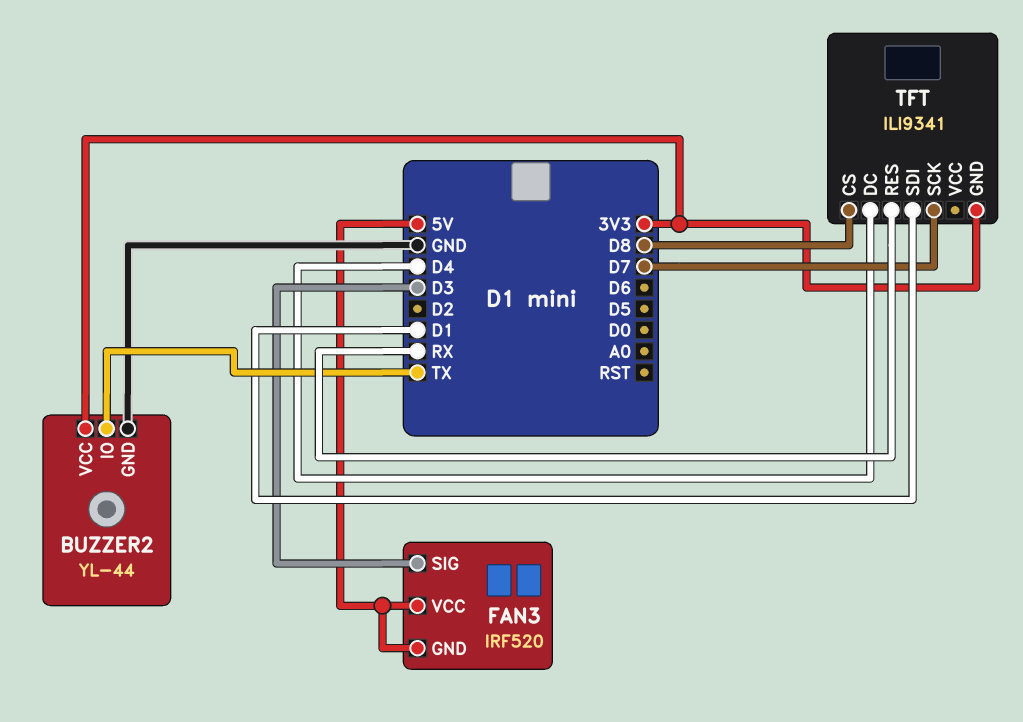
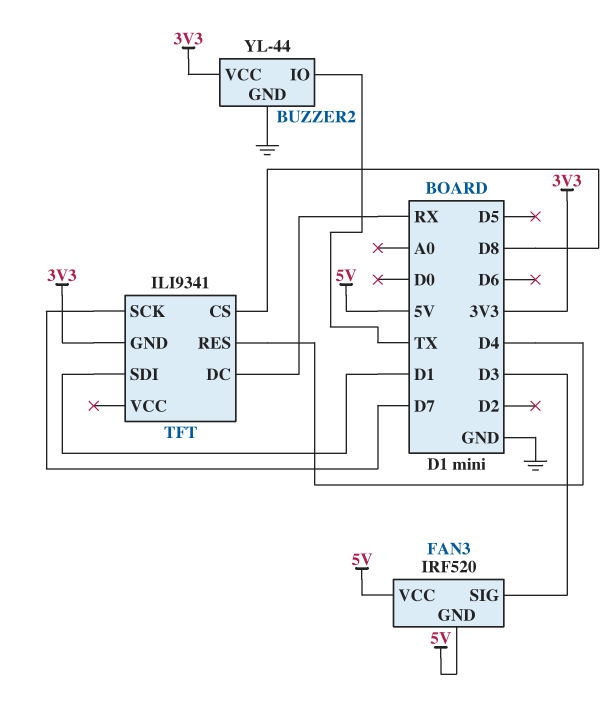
TFT pin DC: D4 -> RX
TFT pin RES: RX -> D4

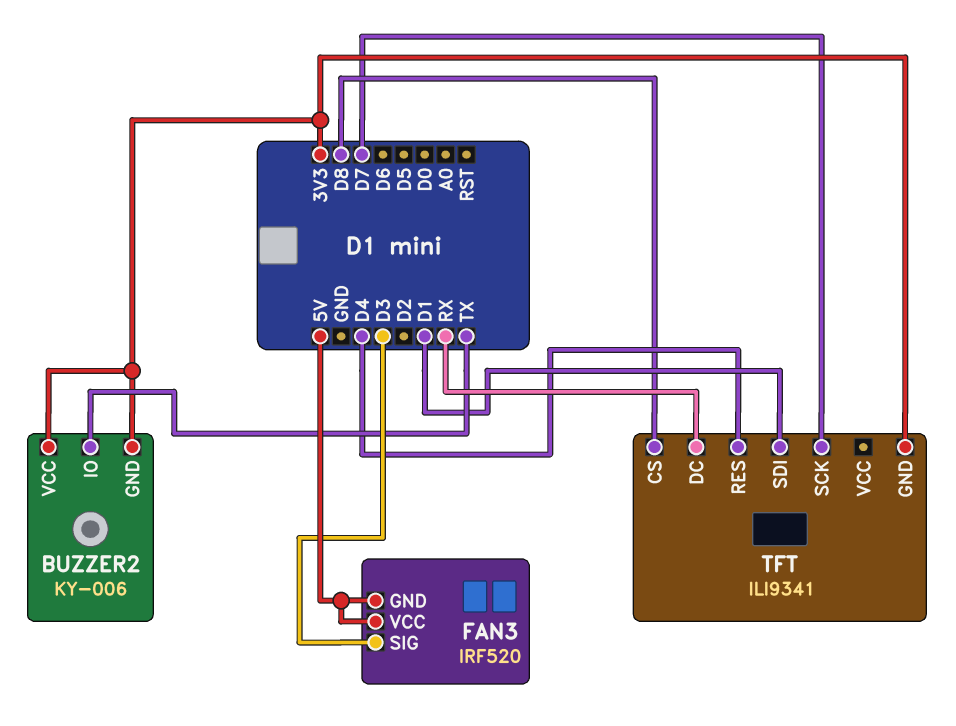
BUZZER2: YL-44 -> KY-006
BUZZER2 pin GND: GND -> 3V3

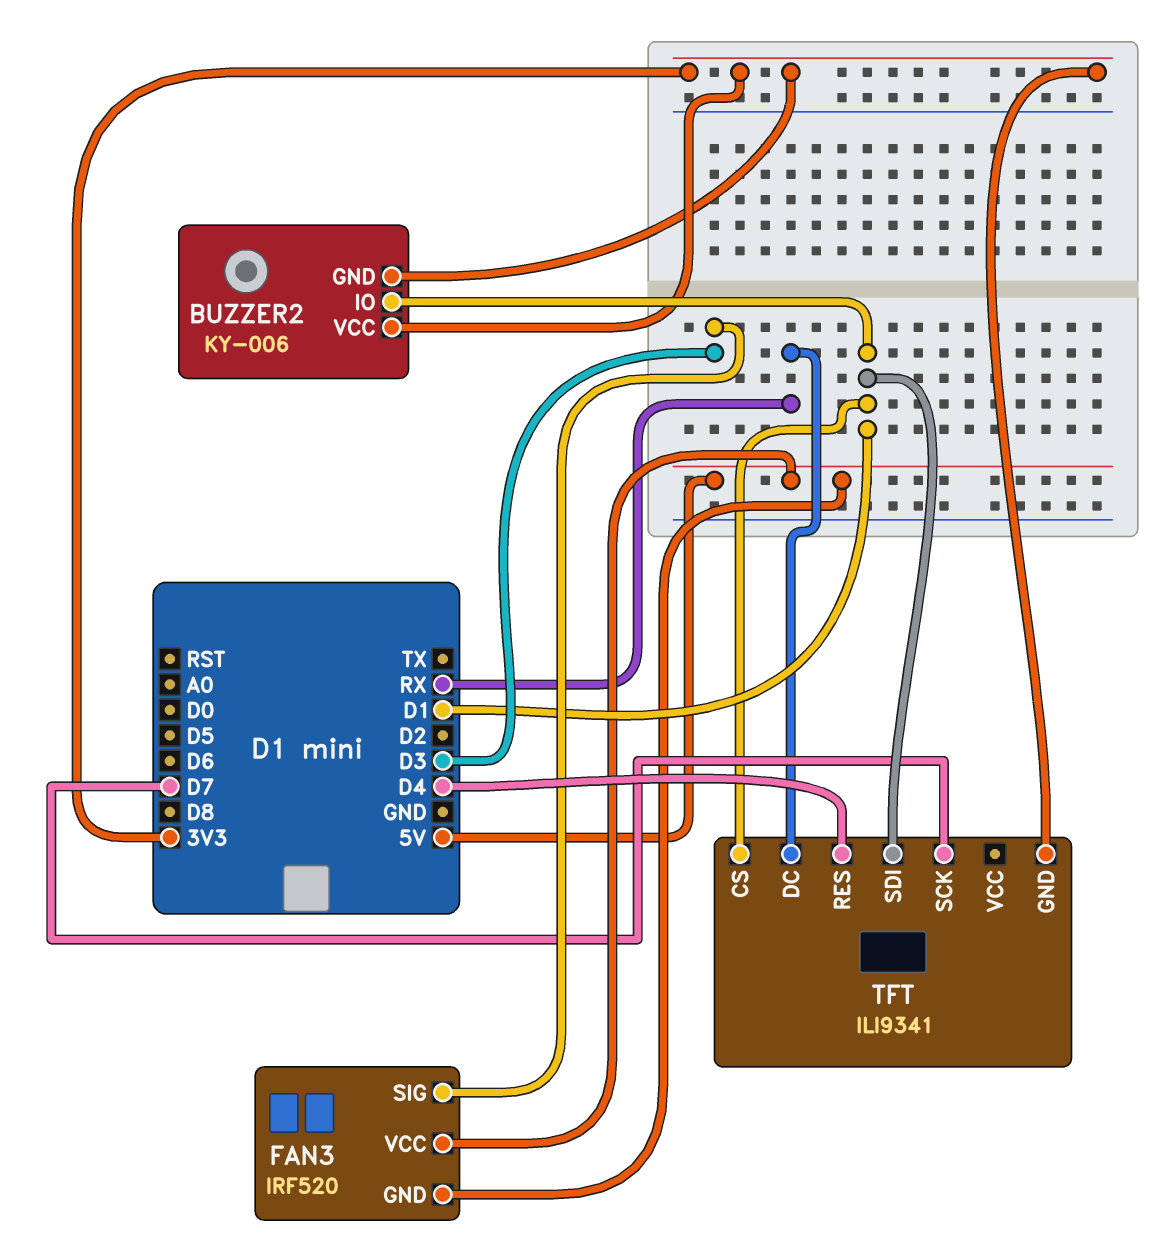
BUZZER2 pin IO: TX -> D1
TFT pin CS: D8 -> D1

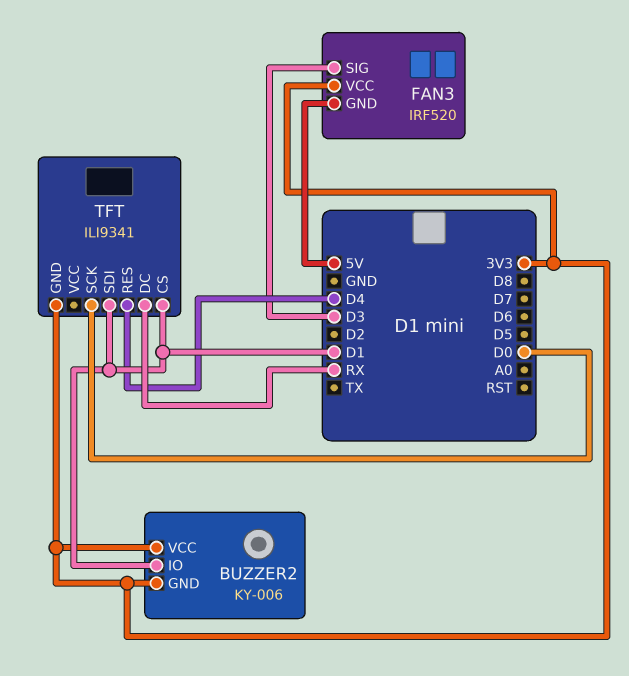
FAN3 pin VCC: 5V -> 3V3
TFT pin SCK: D7 -> D0

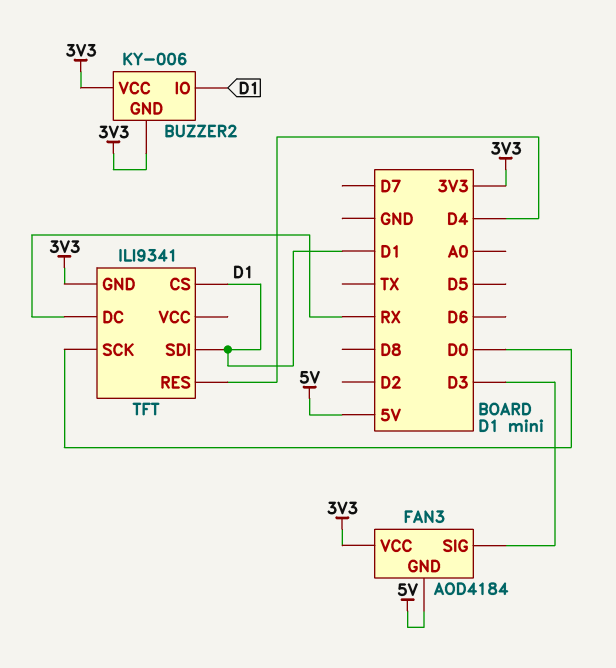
FAN3: IRF520 -> AOD4184

